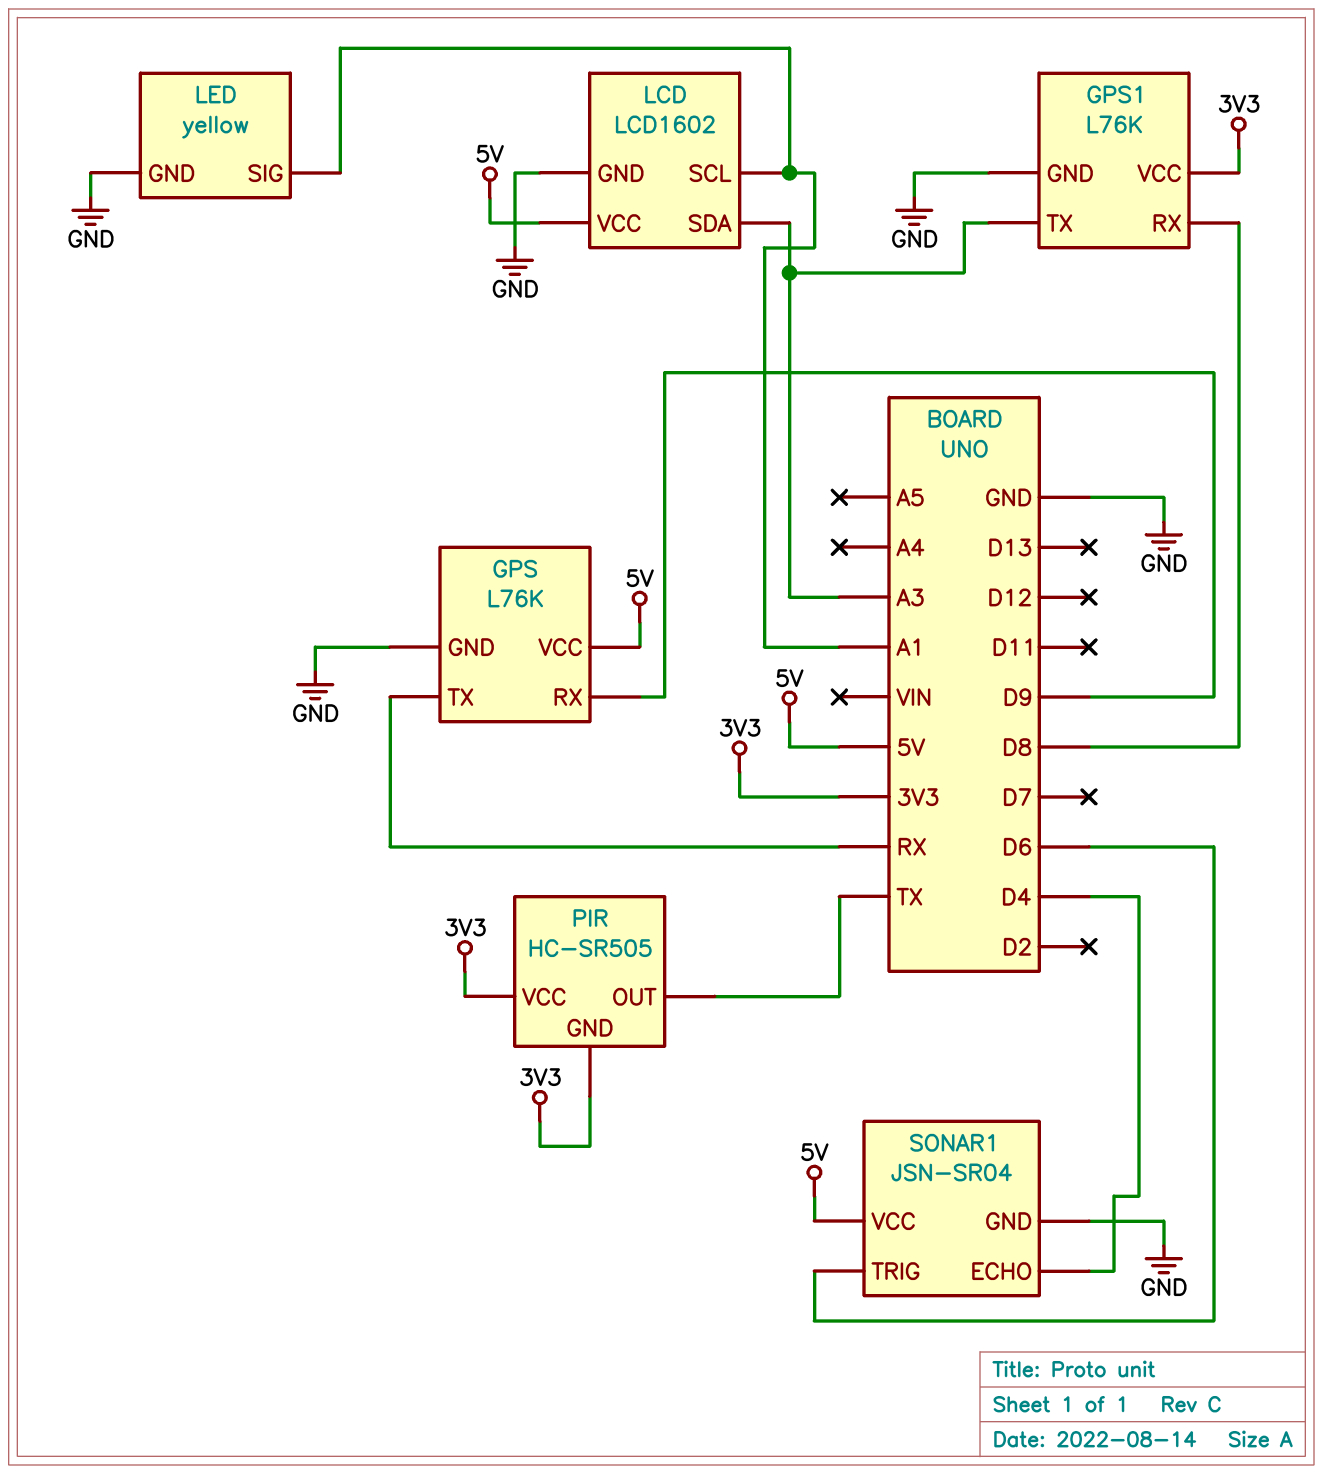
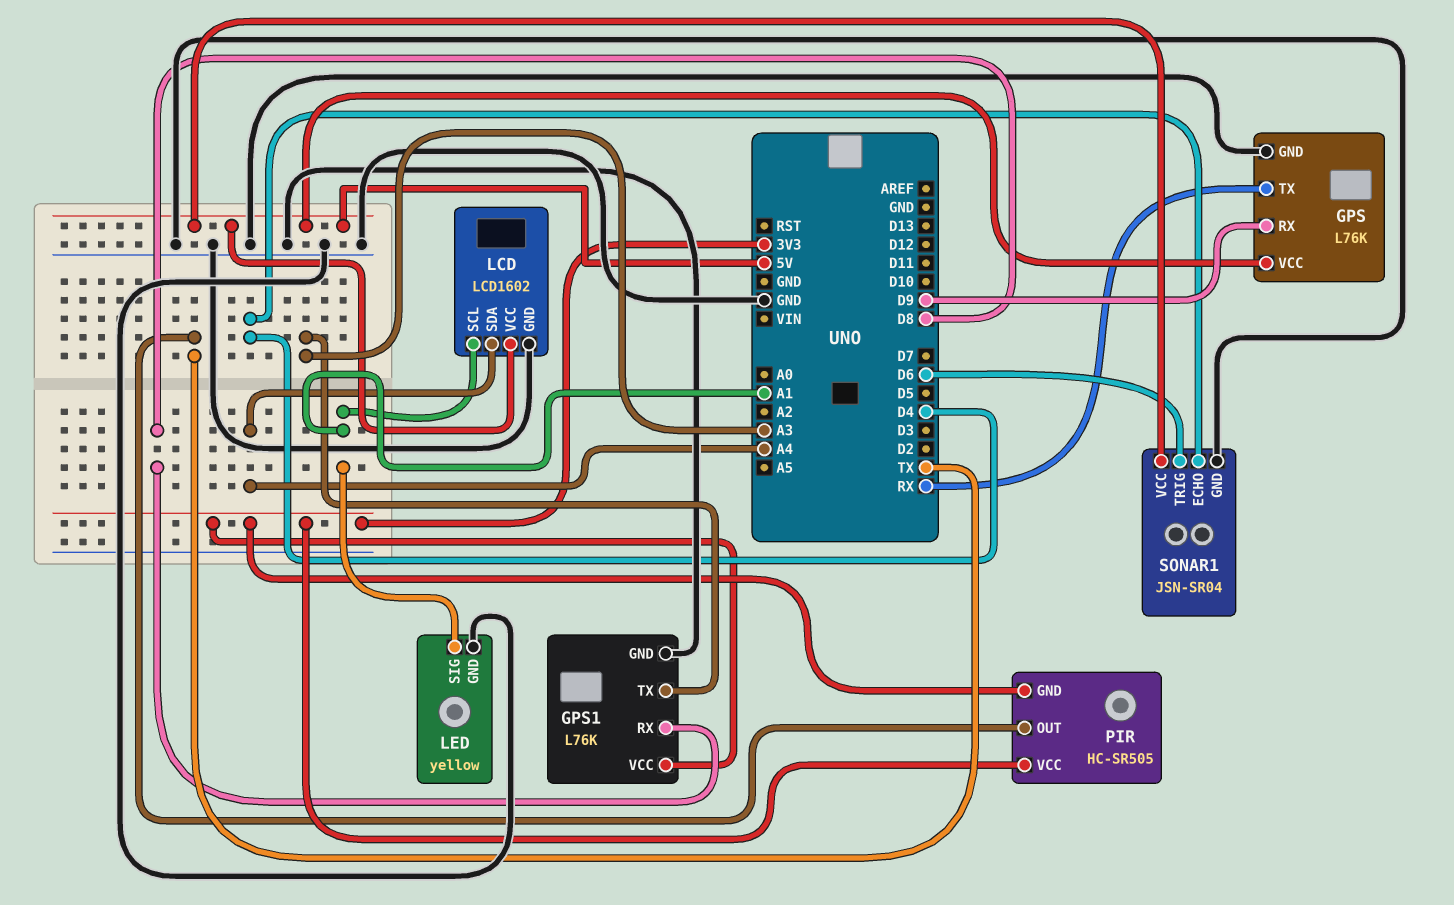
LCD pin SDA: A3 -> A4

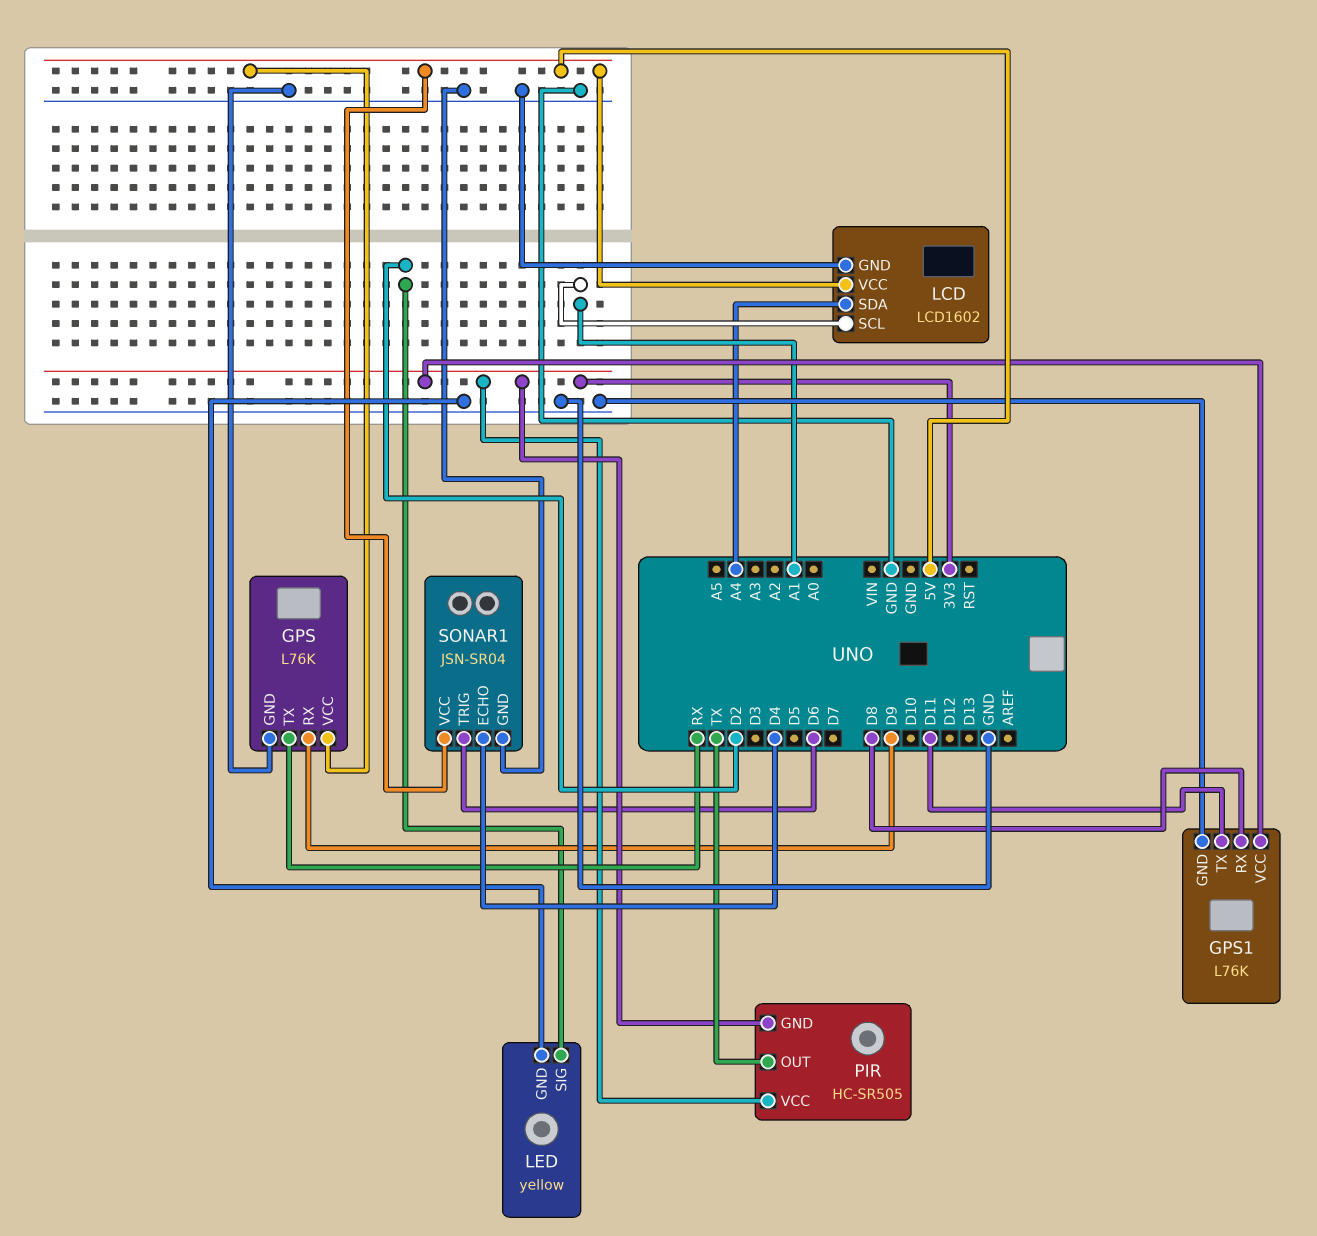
GPS1 pin TX: A3 -> D11
LED pin SIG: A1 -> D2

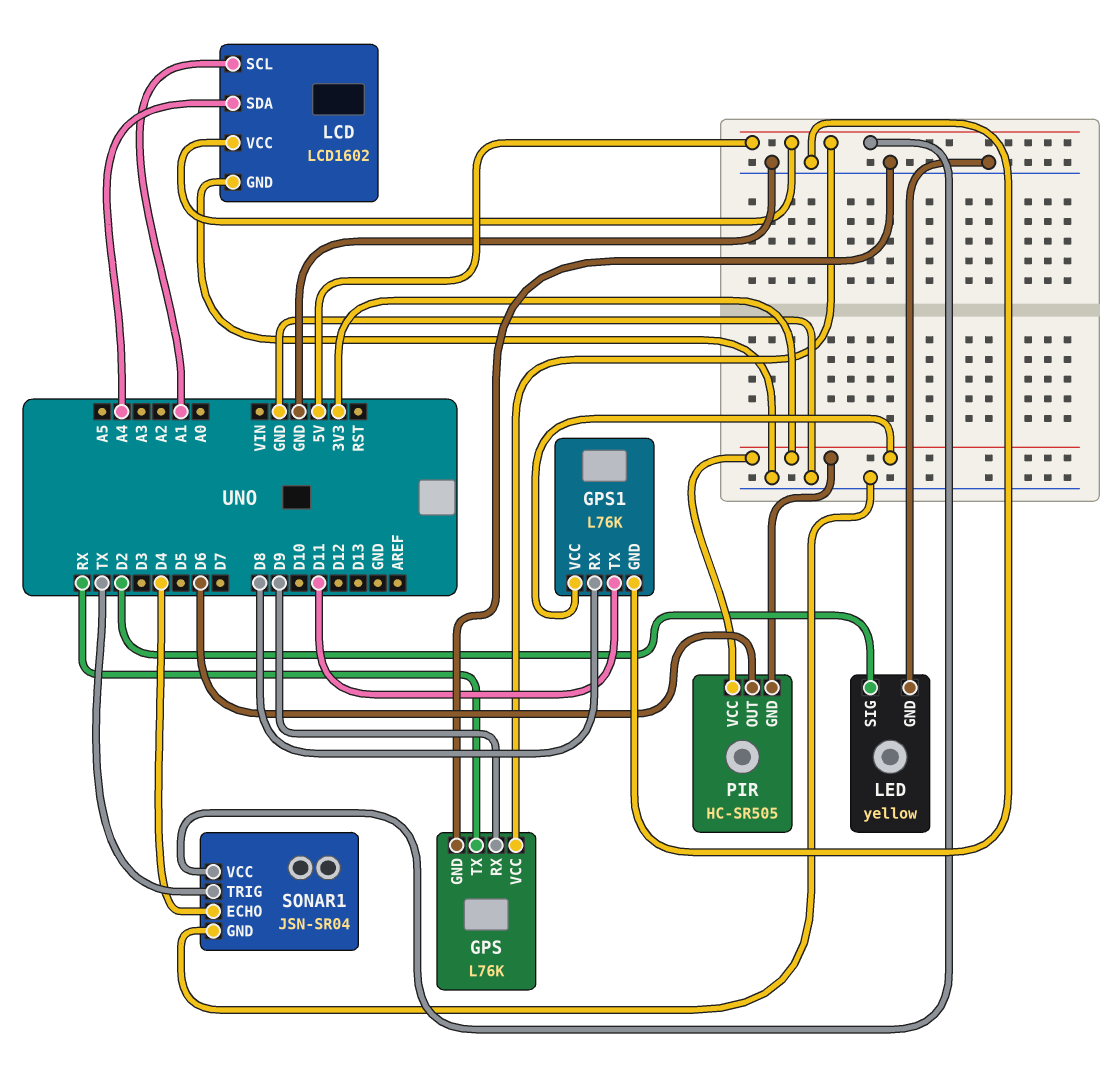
PIR pin OUT: TX -> D6
SONAR1 pin TRIG: D6 -> TX

